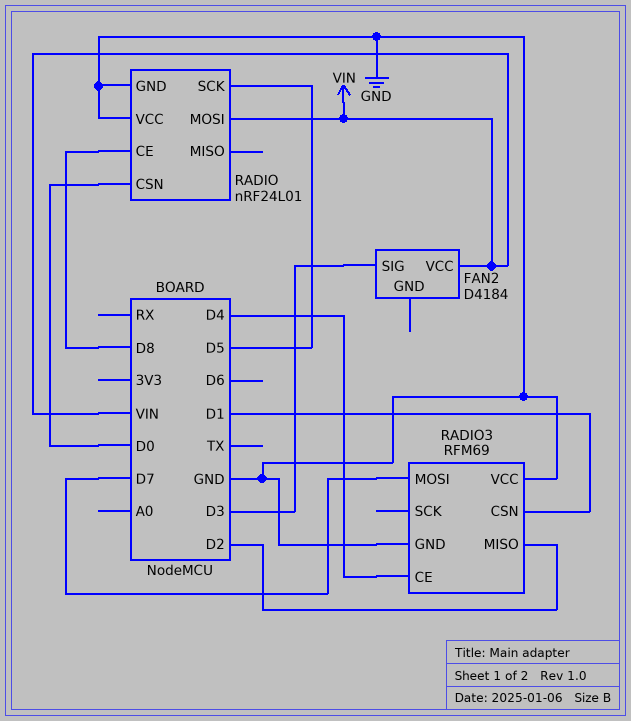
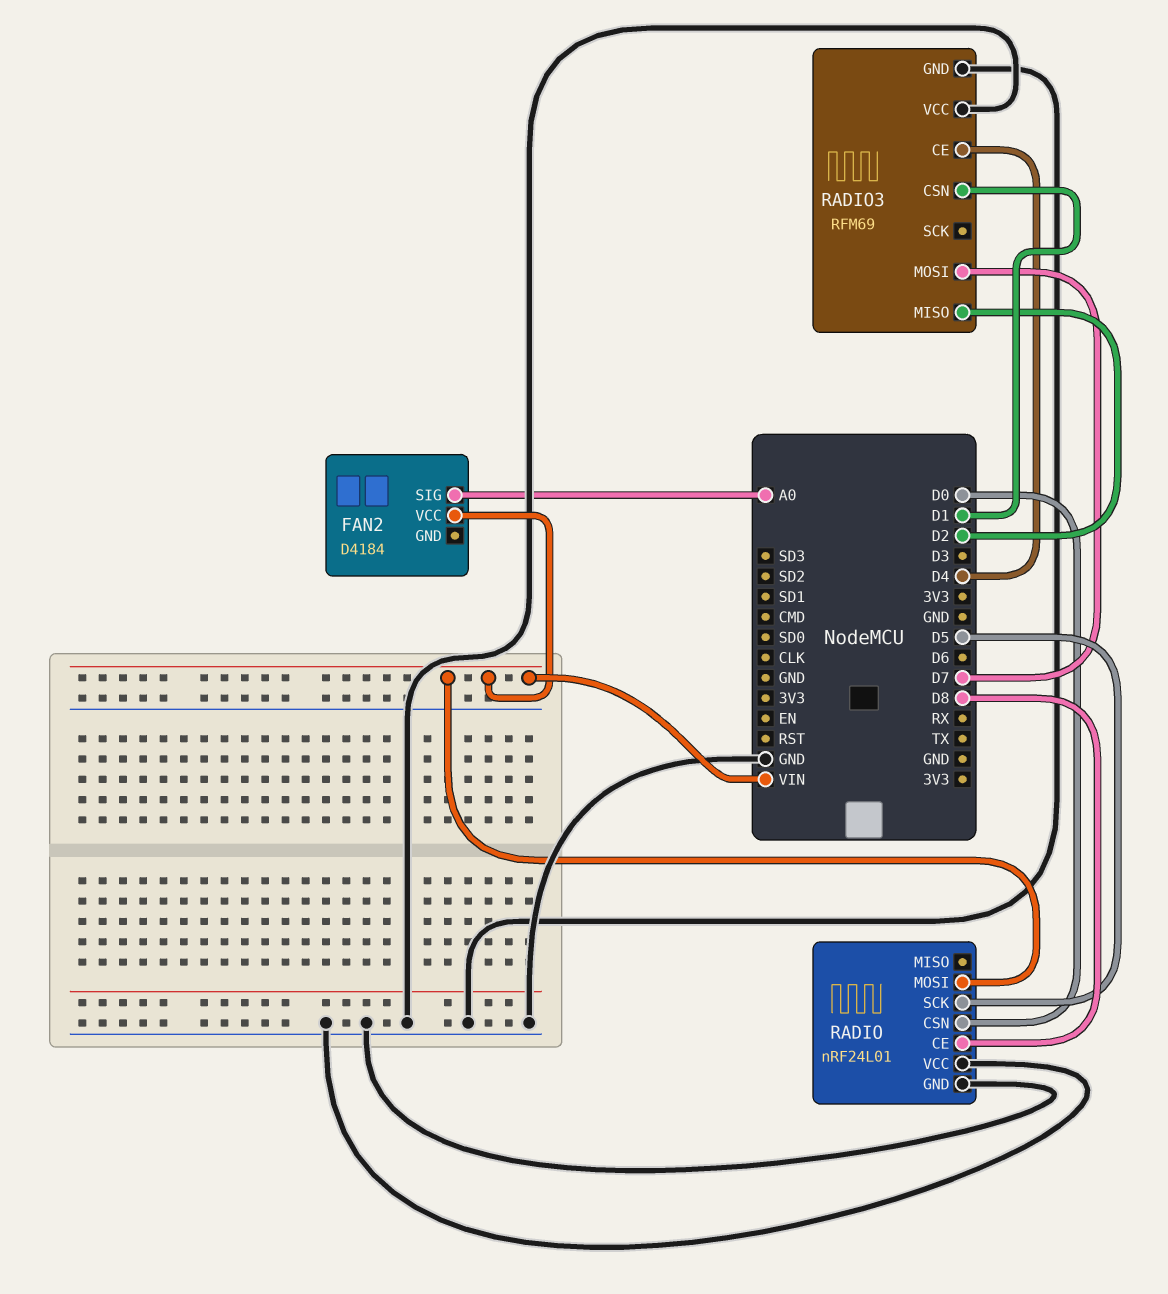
FAN2 pin SIG: D3 -> A0

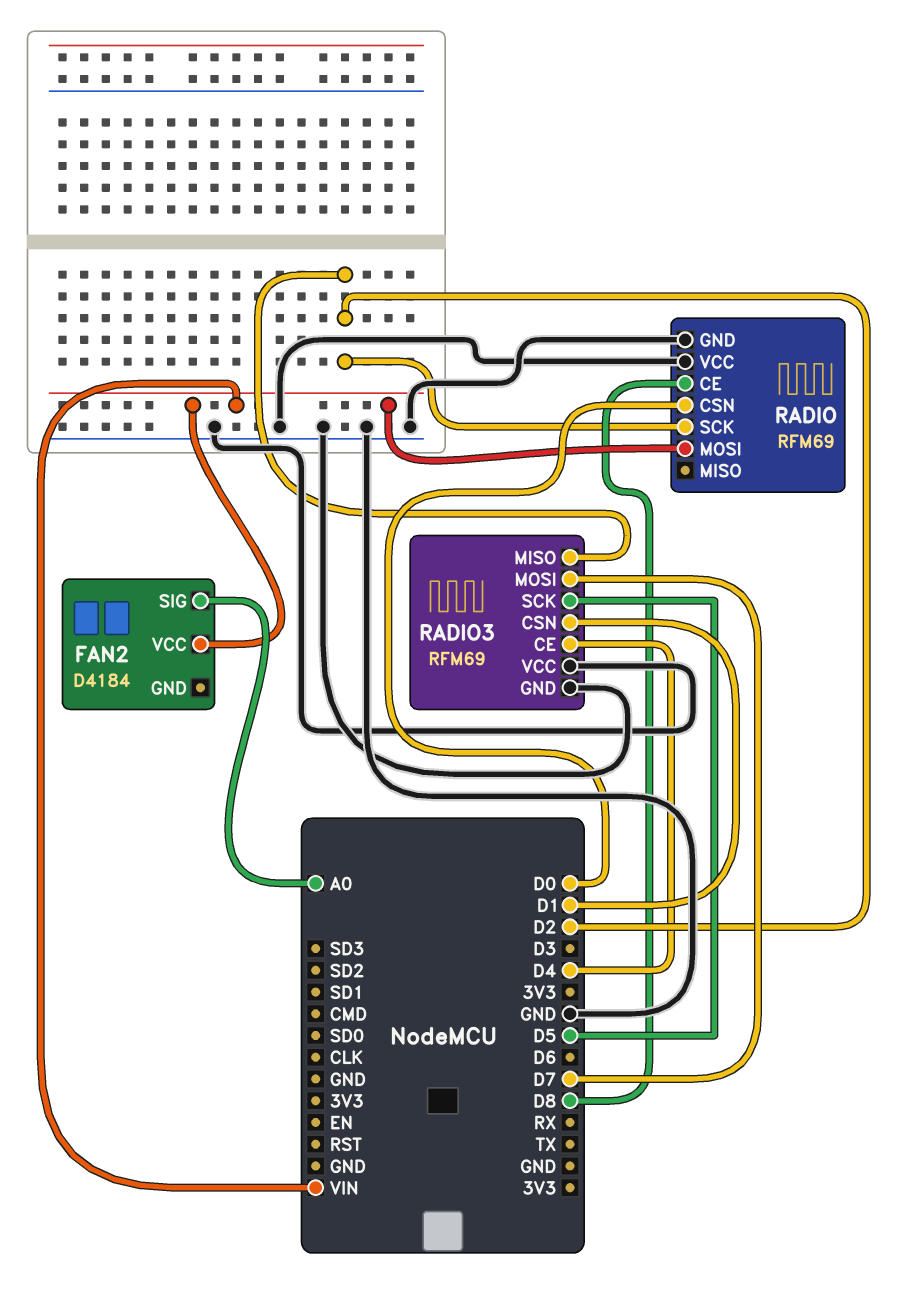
RADIO: nRF24L01 -> RFM69
RADIO pin SCK: D5 -> D2
RADIO3 pin SCK: none -> D5

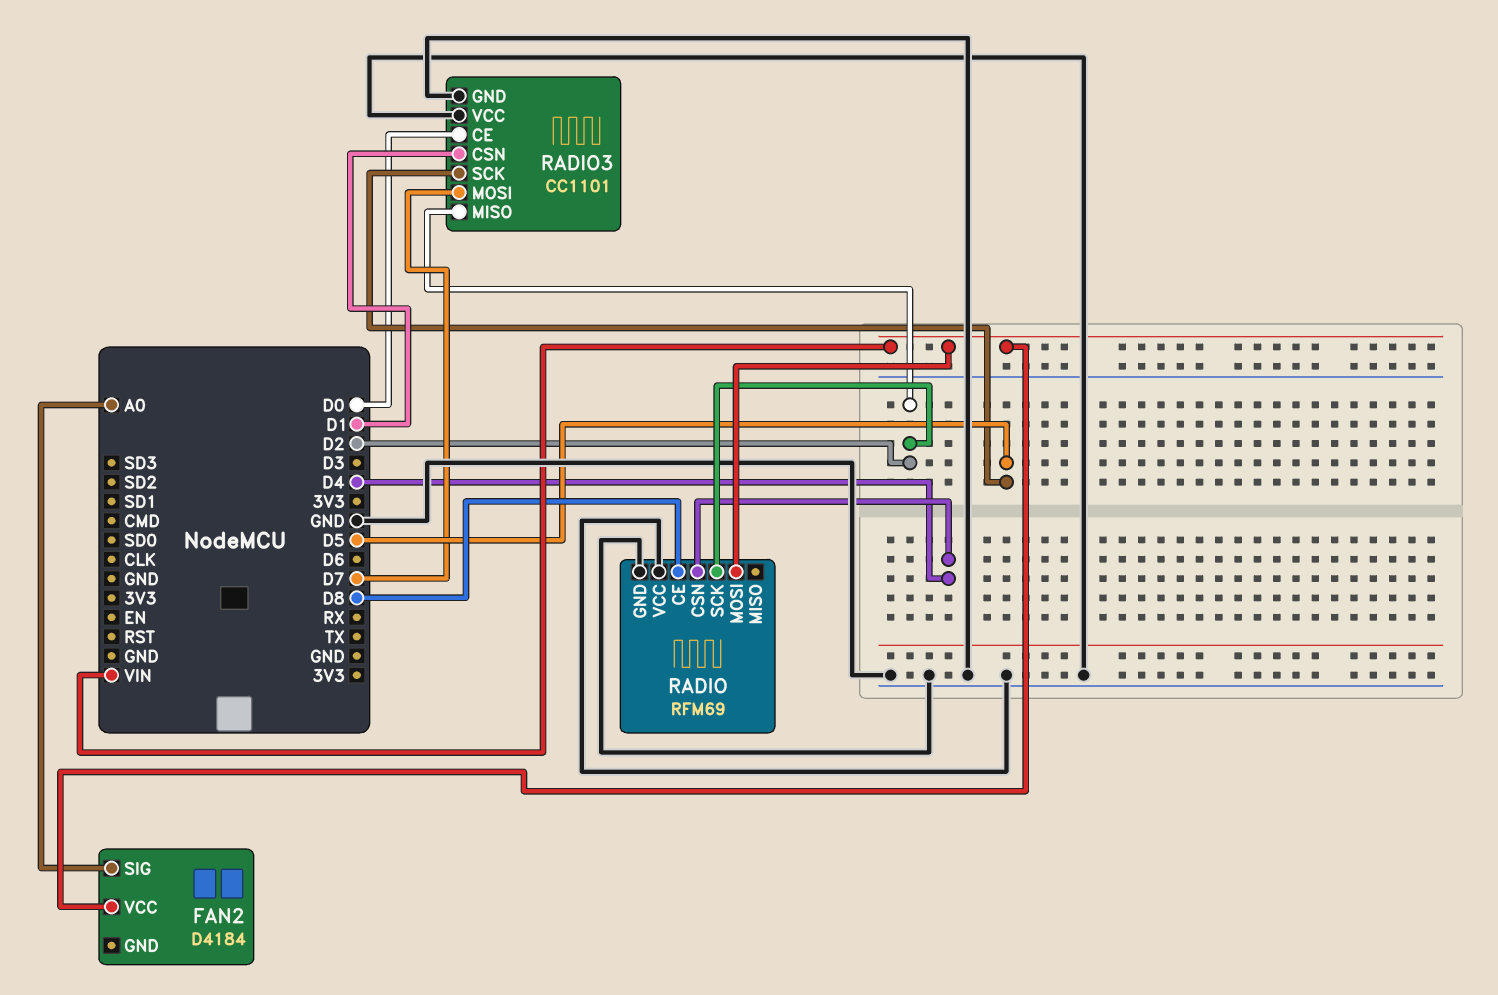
RADIO pin CSN: D0 -> D4
RADIO3: RFM69 -> CC1101
RADIO3 pin CE: D4 -> D0

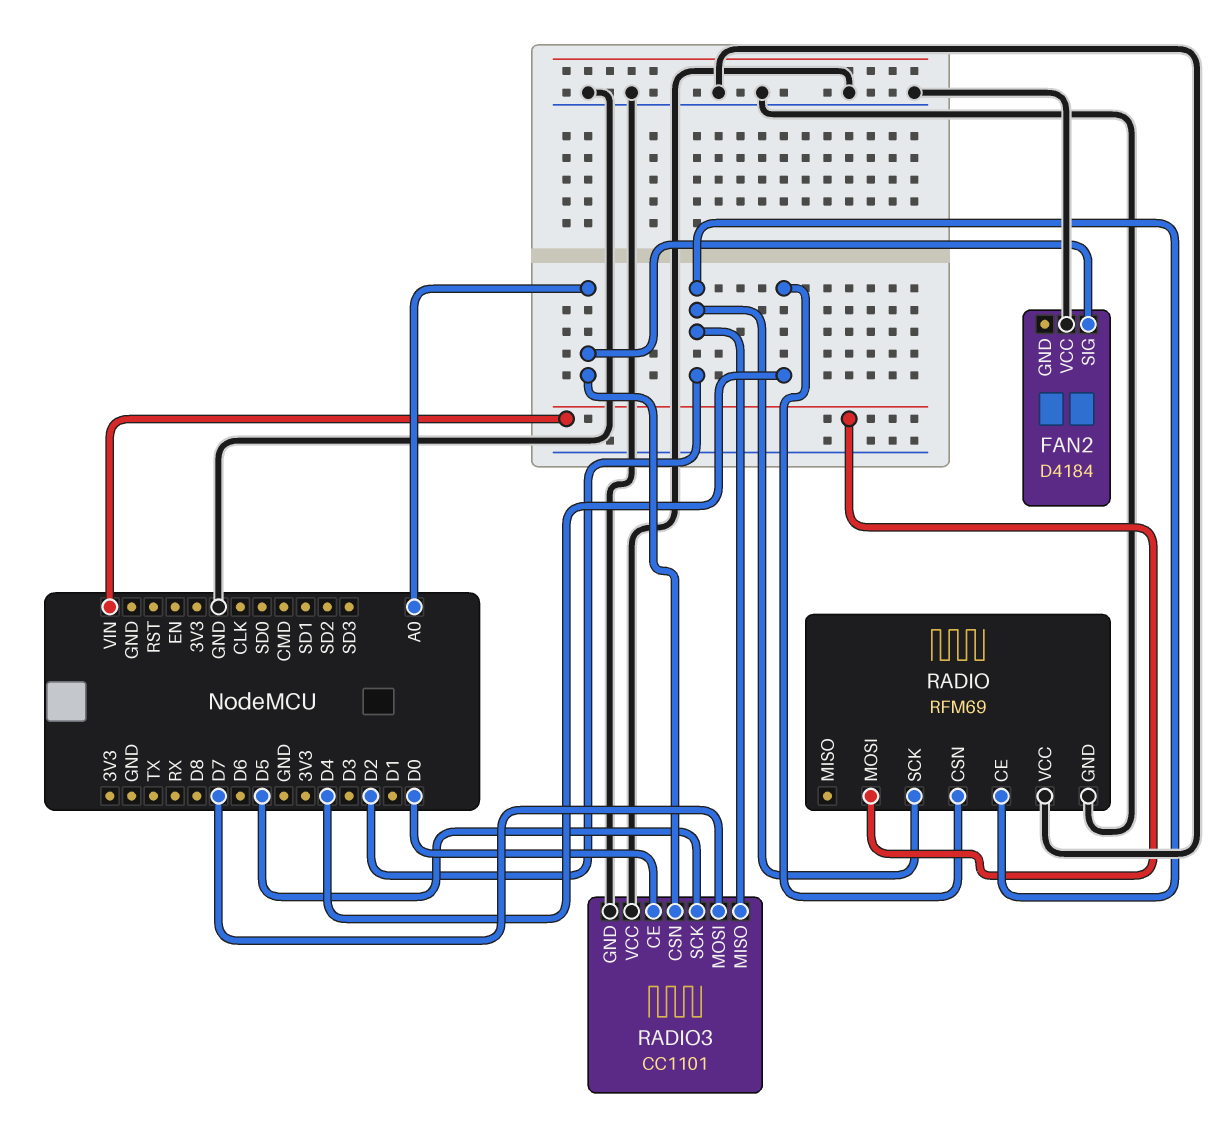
FAN2 pin VCC: VIN -> GND
RADIO pin CE: D8 -> D2
RADIO3 pin CSN: D1 -> A0

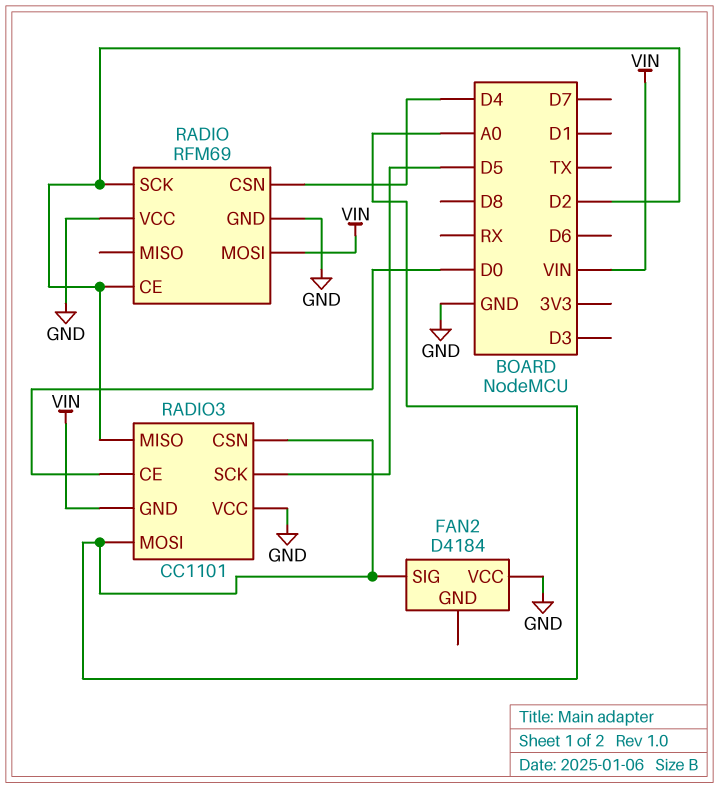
RADIO3 pin GND: GND -> VIN
RADIO3 pin MOSI: D7 -> A0

